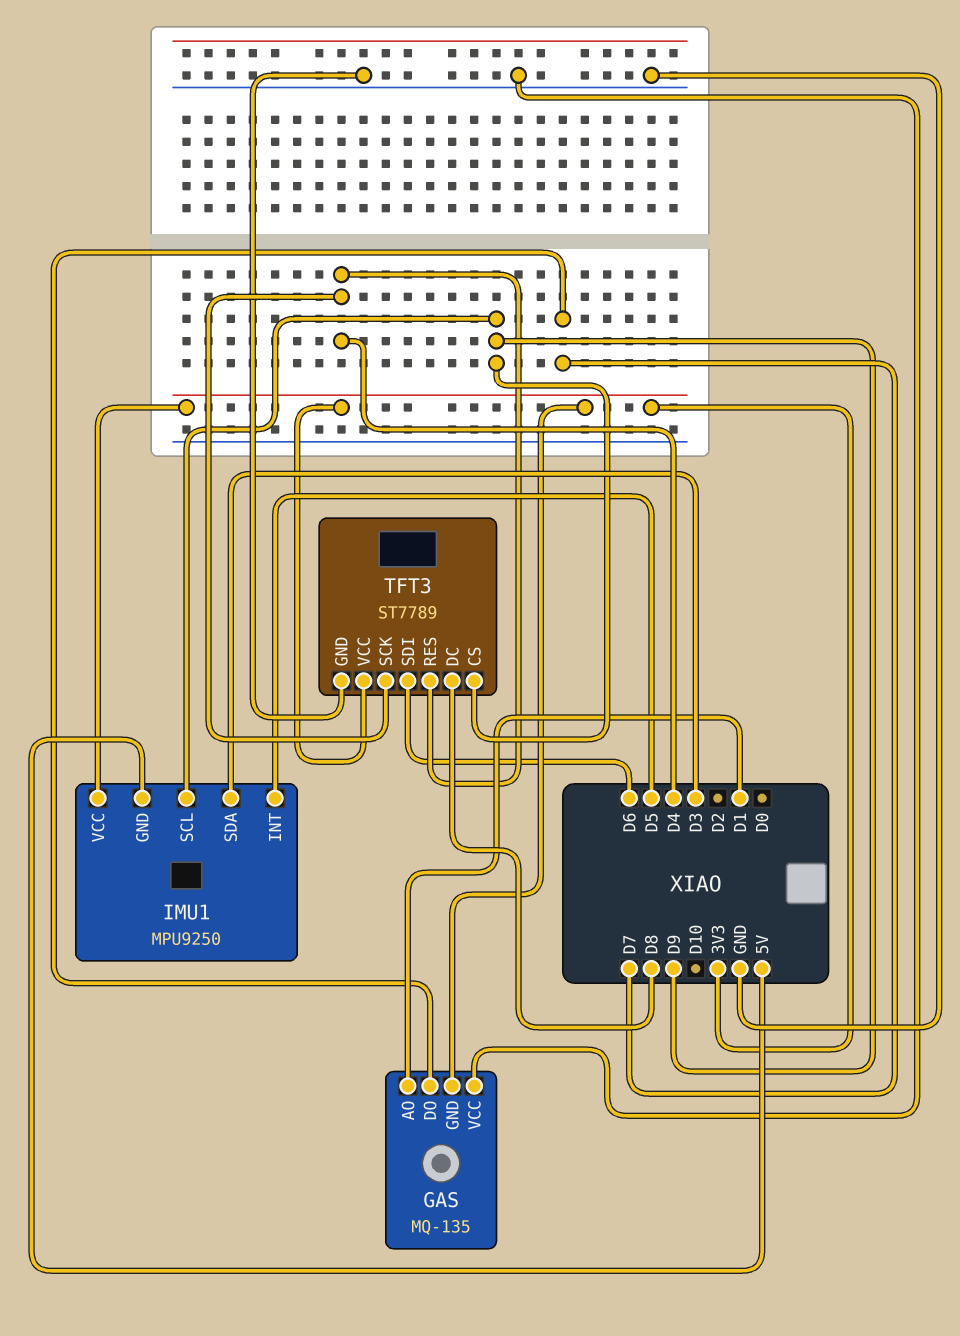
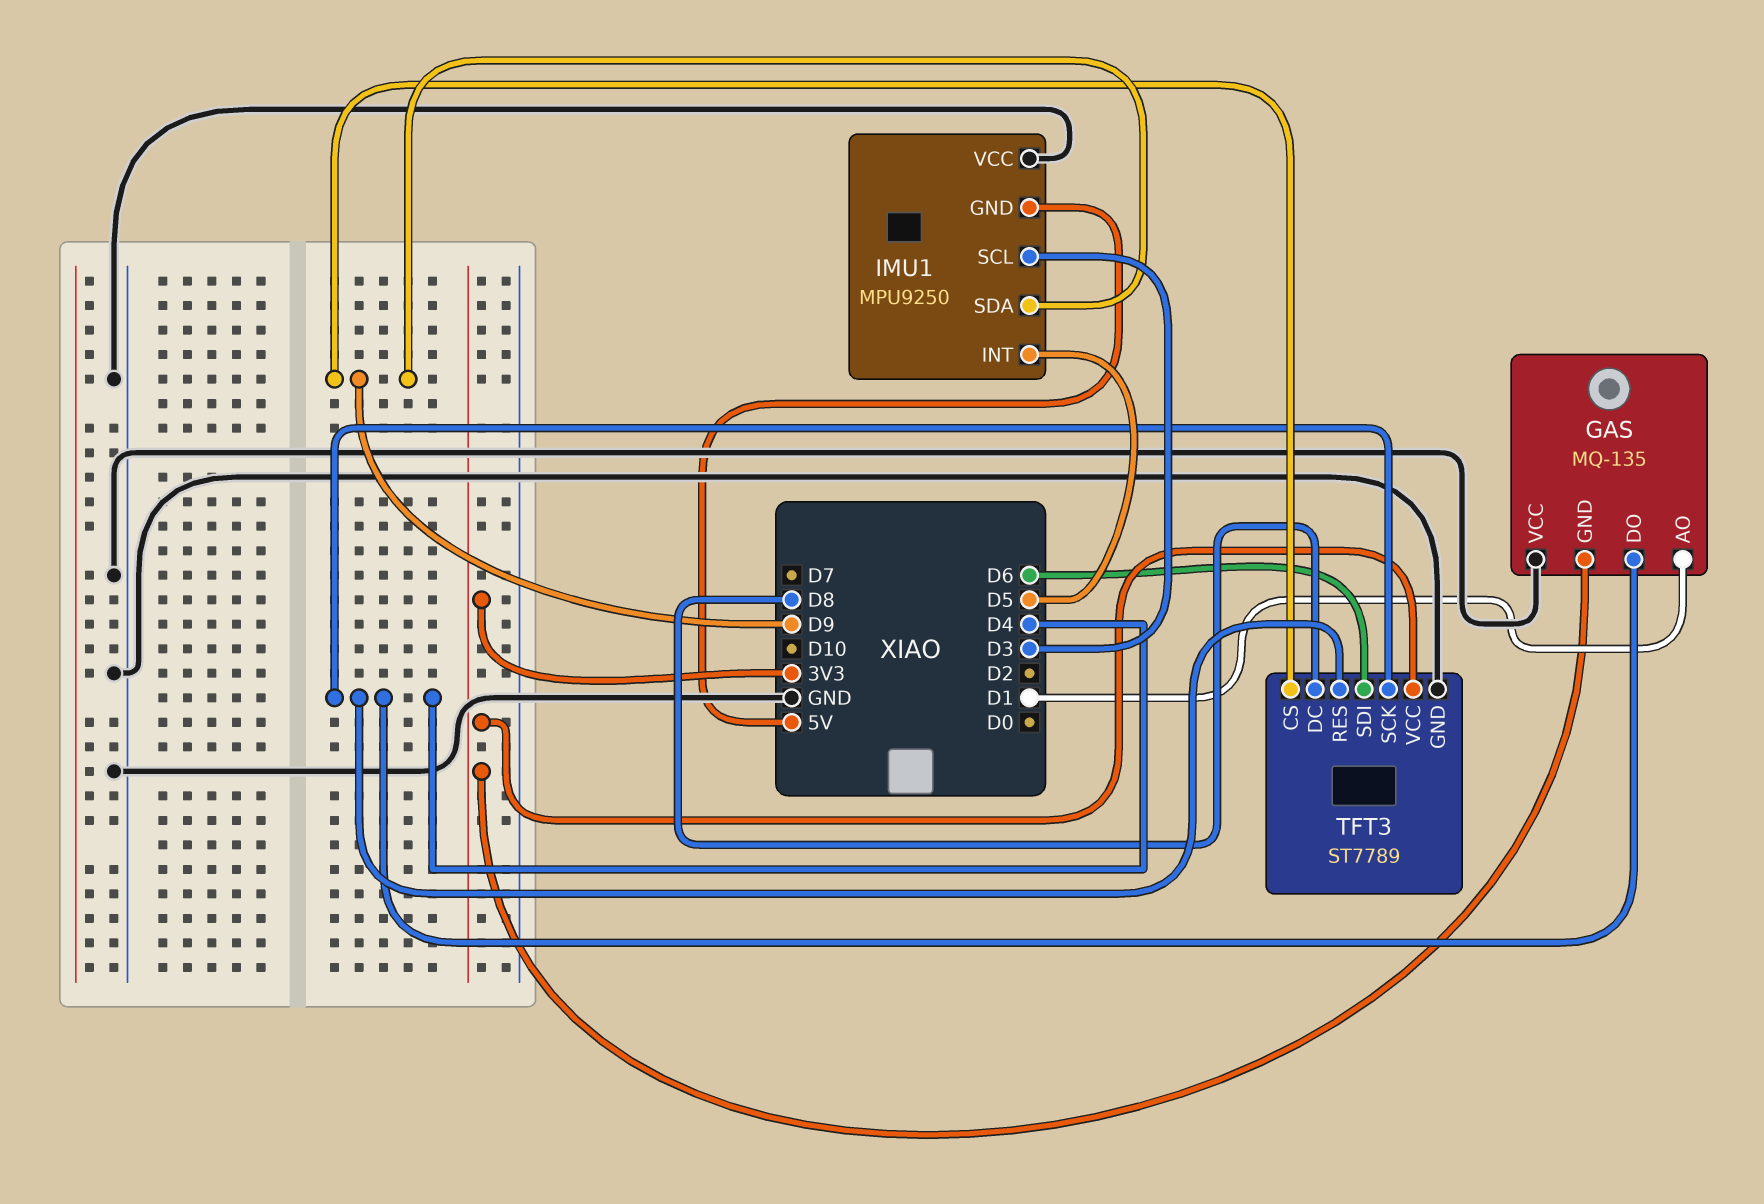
GAS pin DO: D7 -> D4
IMU1 pin SCL: D9 -> D3
IMU1 pin SDA: D3 -> D9
IMU1 pin VCC: 3V3 -> GND

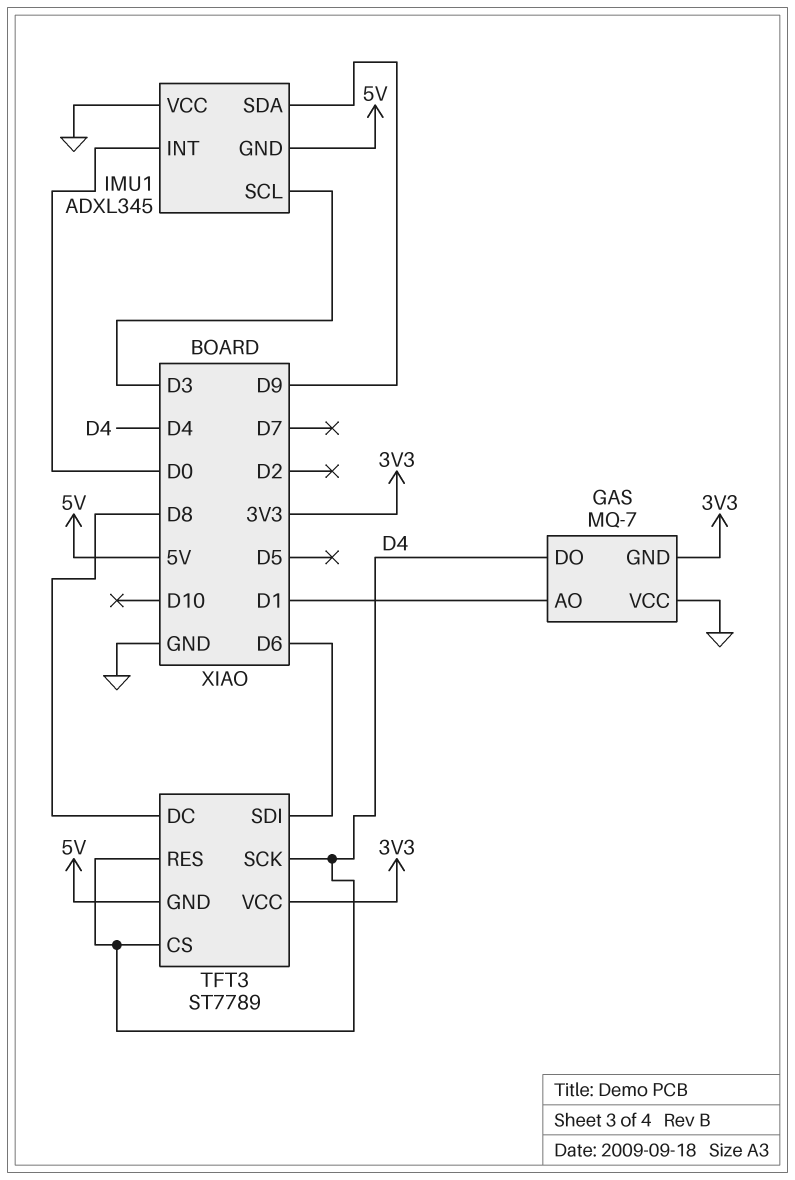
GAS: MQ-135 -> MQ-7
IMU1: MPU9250 -> ADXL345
IMU1 pin INT: D5 -> D0
TFT3 pin CS: D9 -> D4
TFT3 pin GND: GND -> 5V

